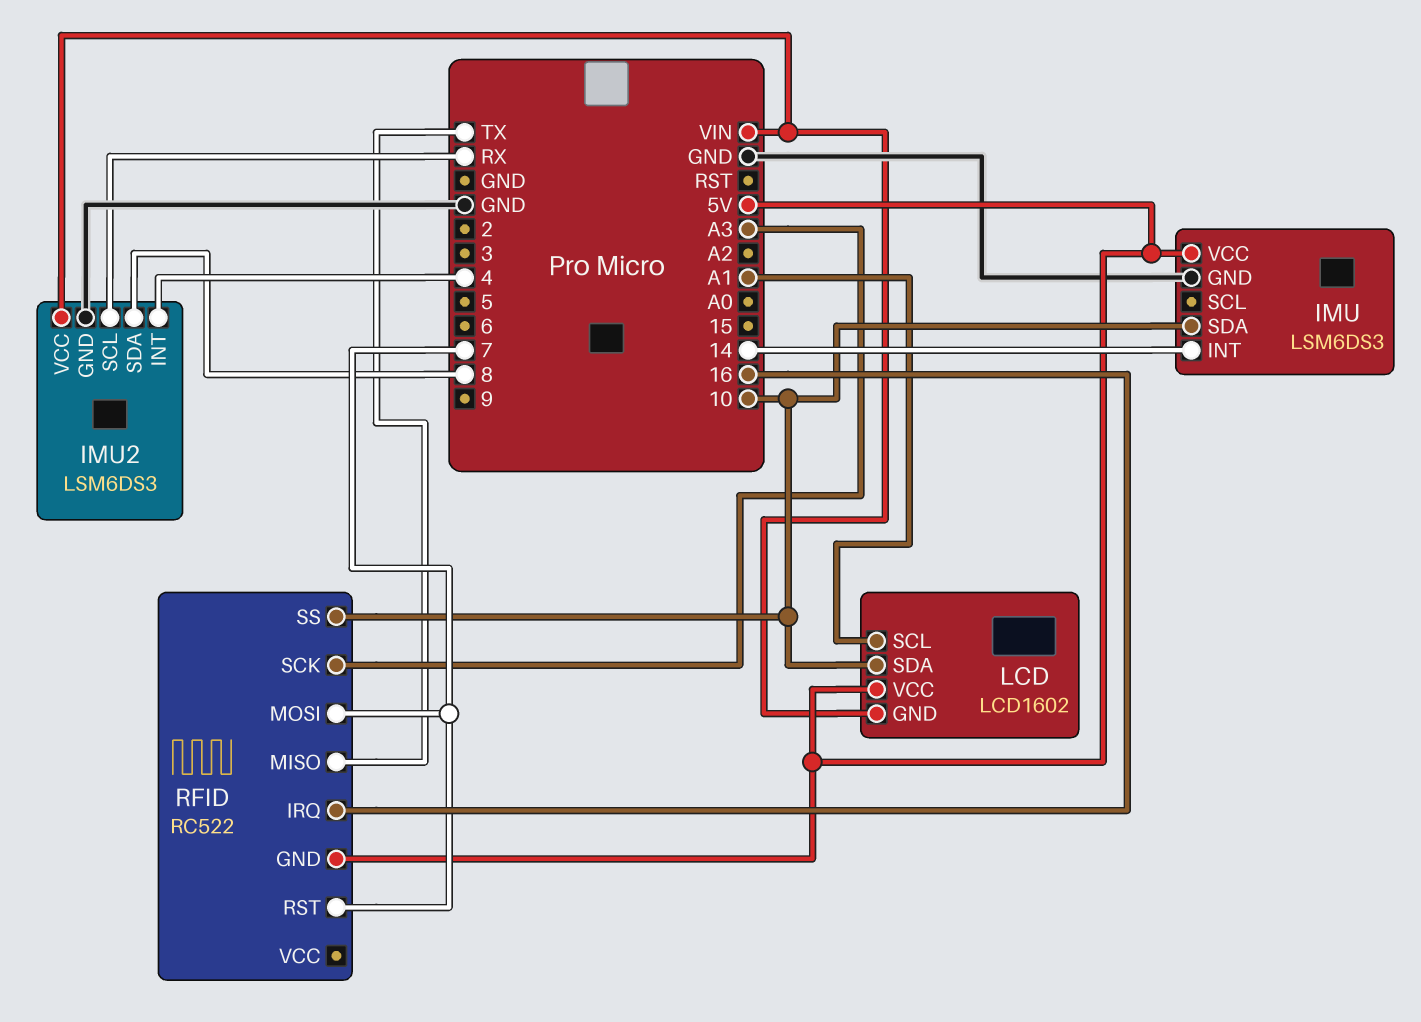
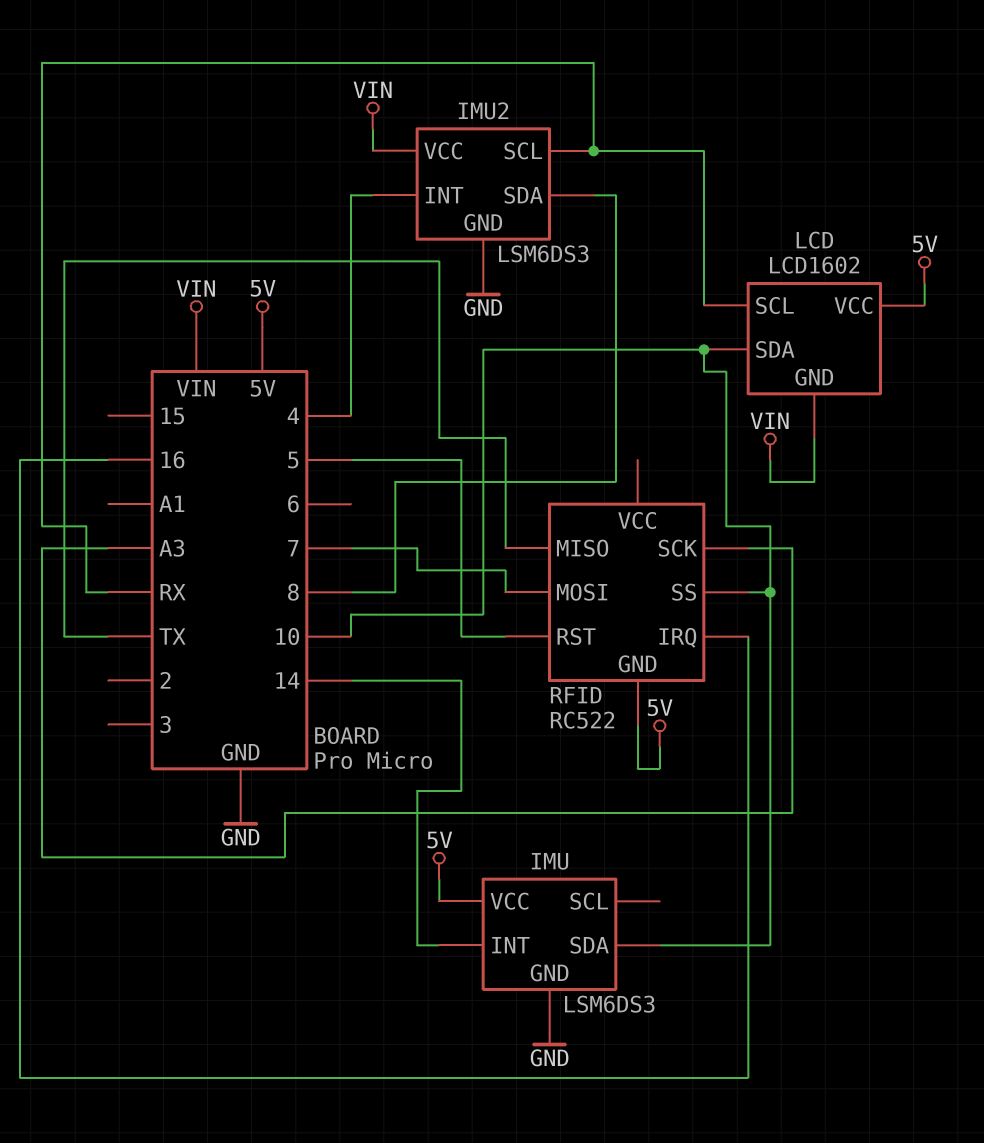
LCD pin SCL: A1 -> RX
RFID pin RST: 7 -> 5

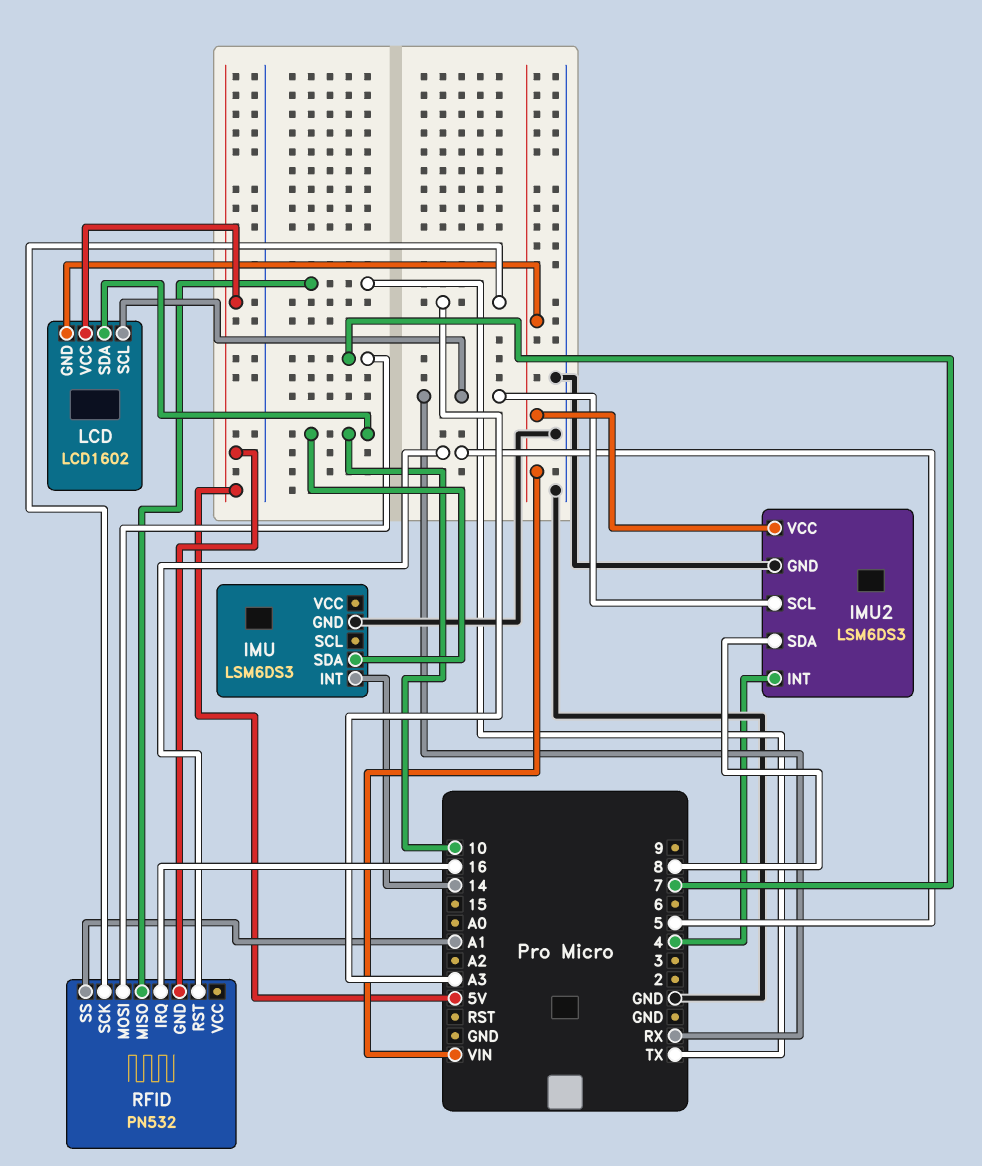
IMU pin VCC: 5V -> none
RFID: RC522 -> PN532
RFID pin SS: 10 -> A1

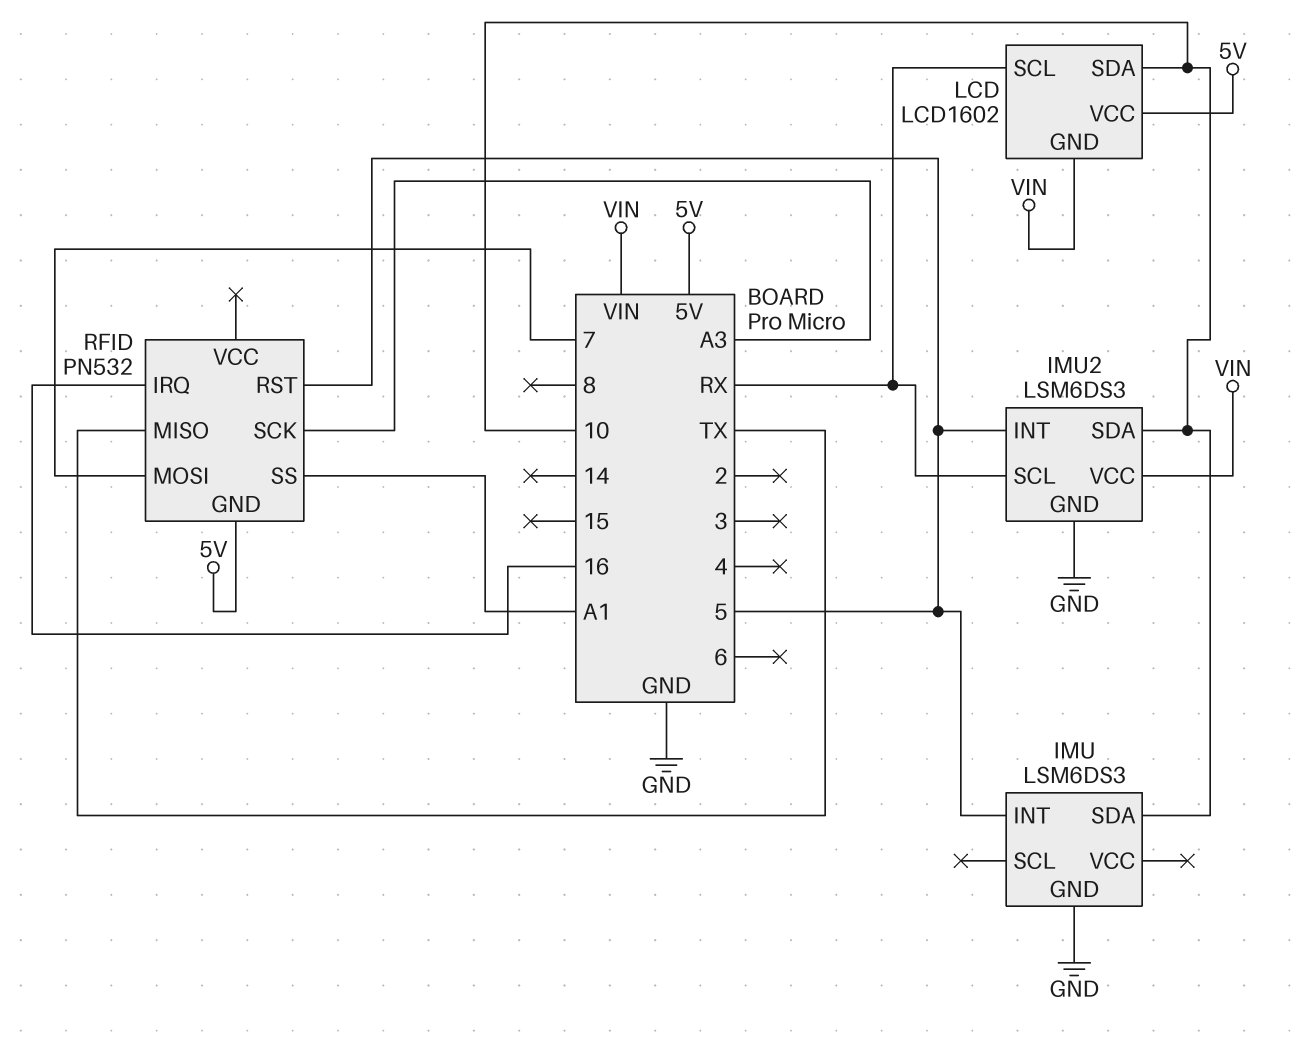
IMU pin INT: 14 -> 5
IMU2 pin INT: 4 -> 5
IMU2 pin SDA: 8 -> 10

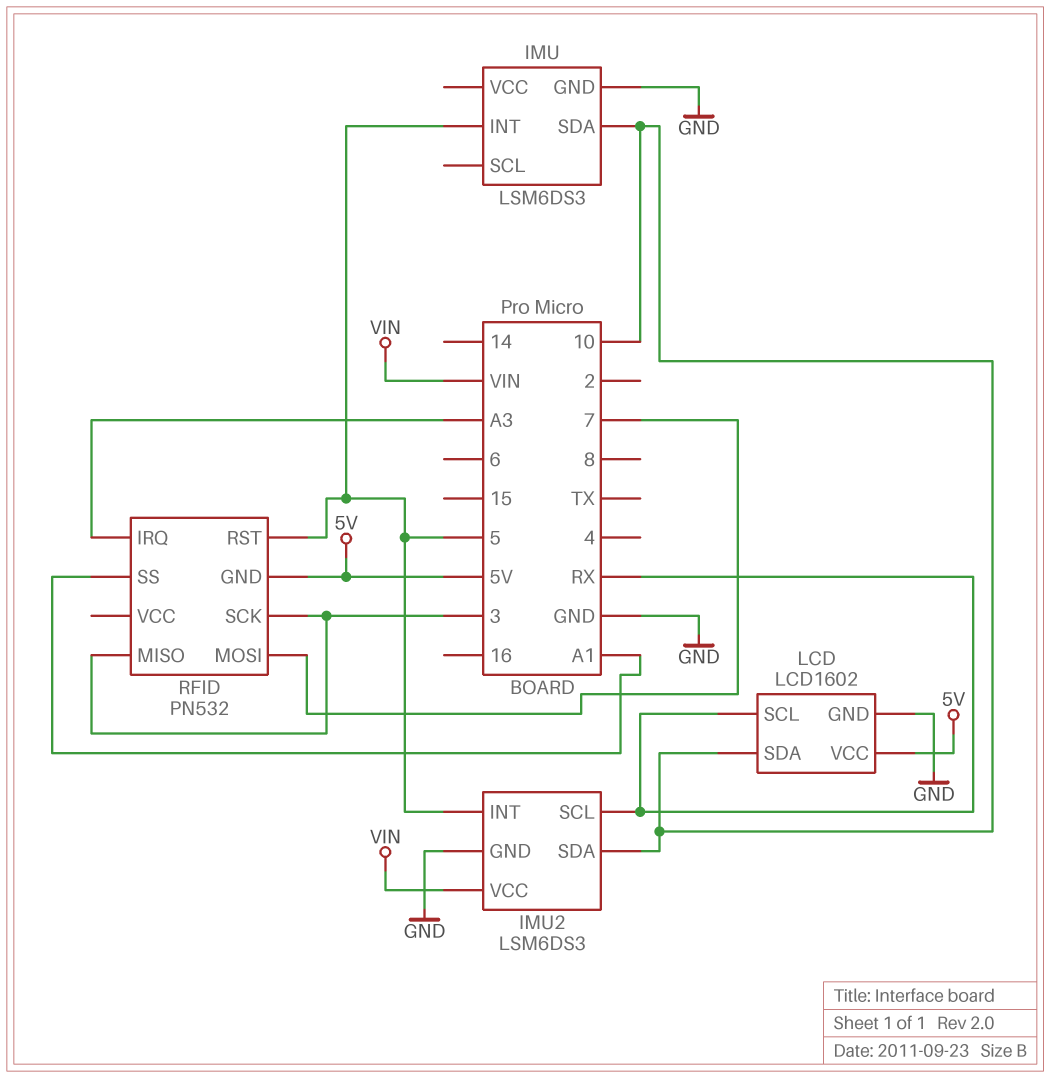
LCD pin GND: VIN -> GND
RFID pin IRQ: 16 -> A3
RFID pin MISO: TX -> 3
RFID pin SCK: A3 -> 3

